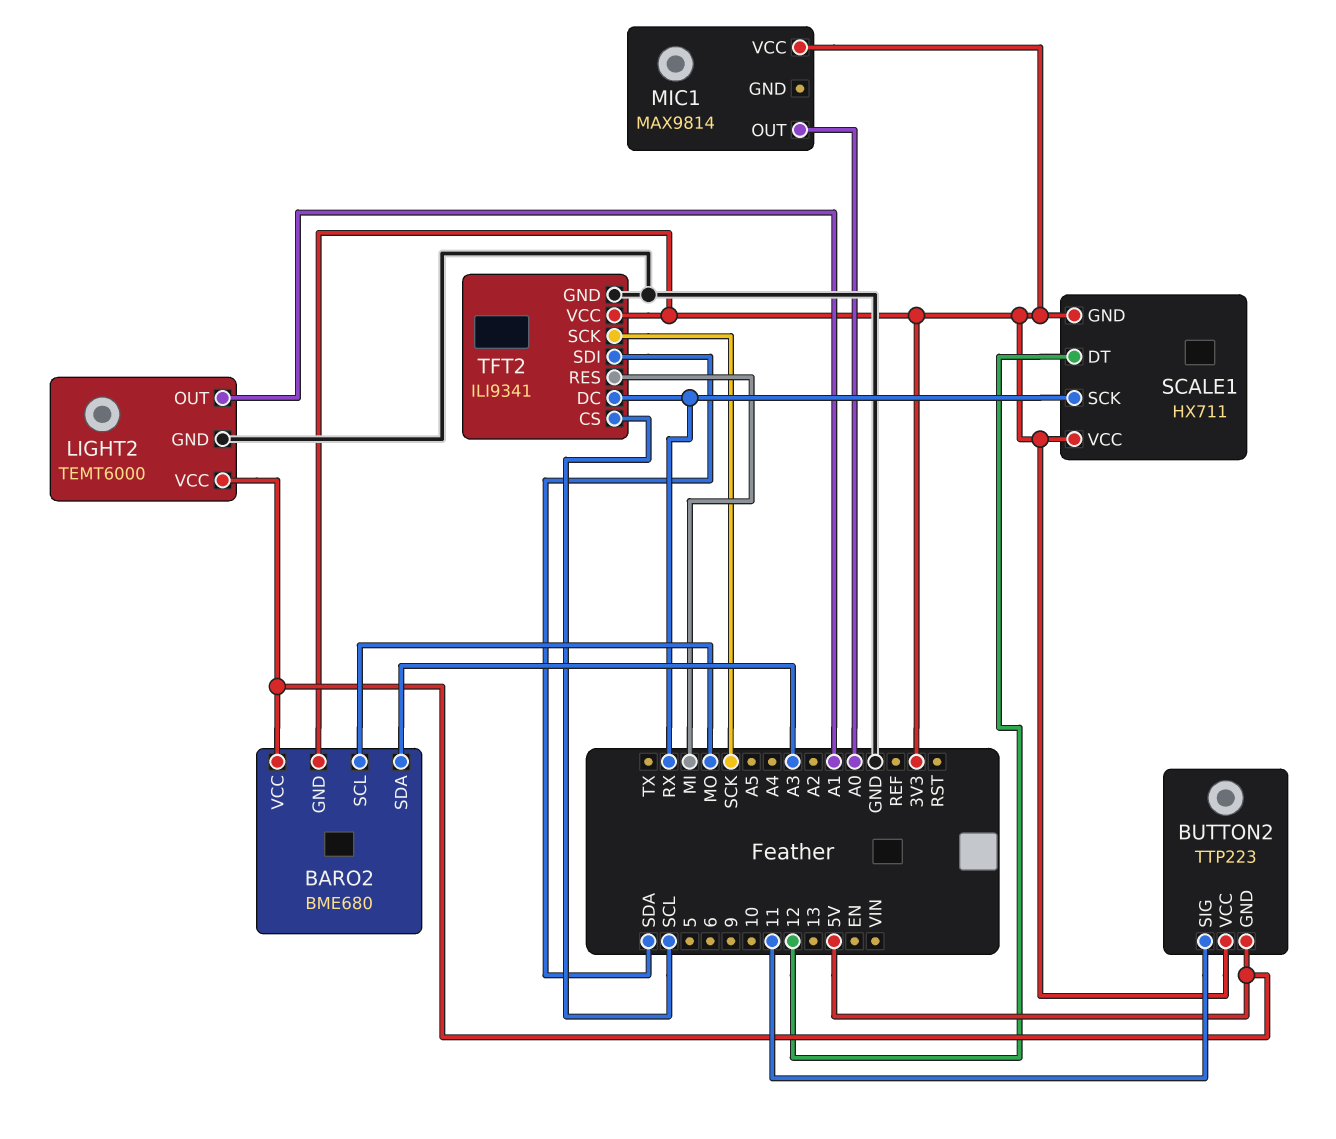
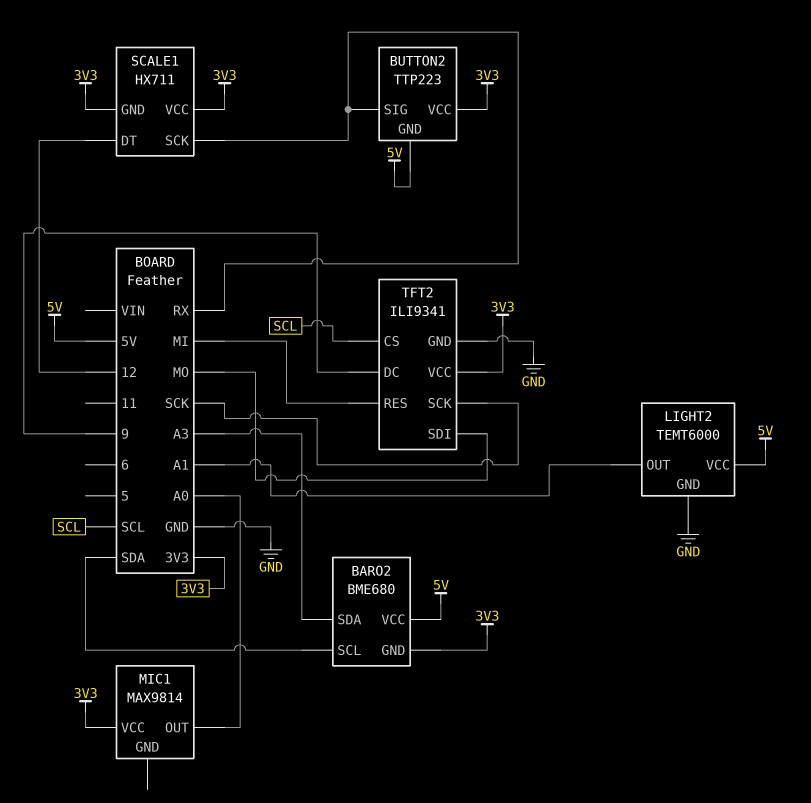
BARO2 pin SCL: MO -> SDA
BUTTON2 pin SIG: 11 -> RX
TFT2 pin DC: RX -> 9
TFT2 pin SDI: SDA -> MO

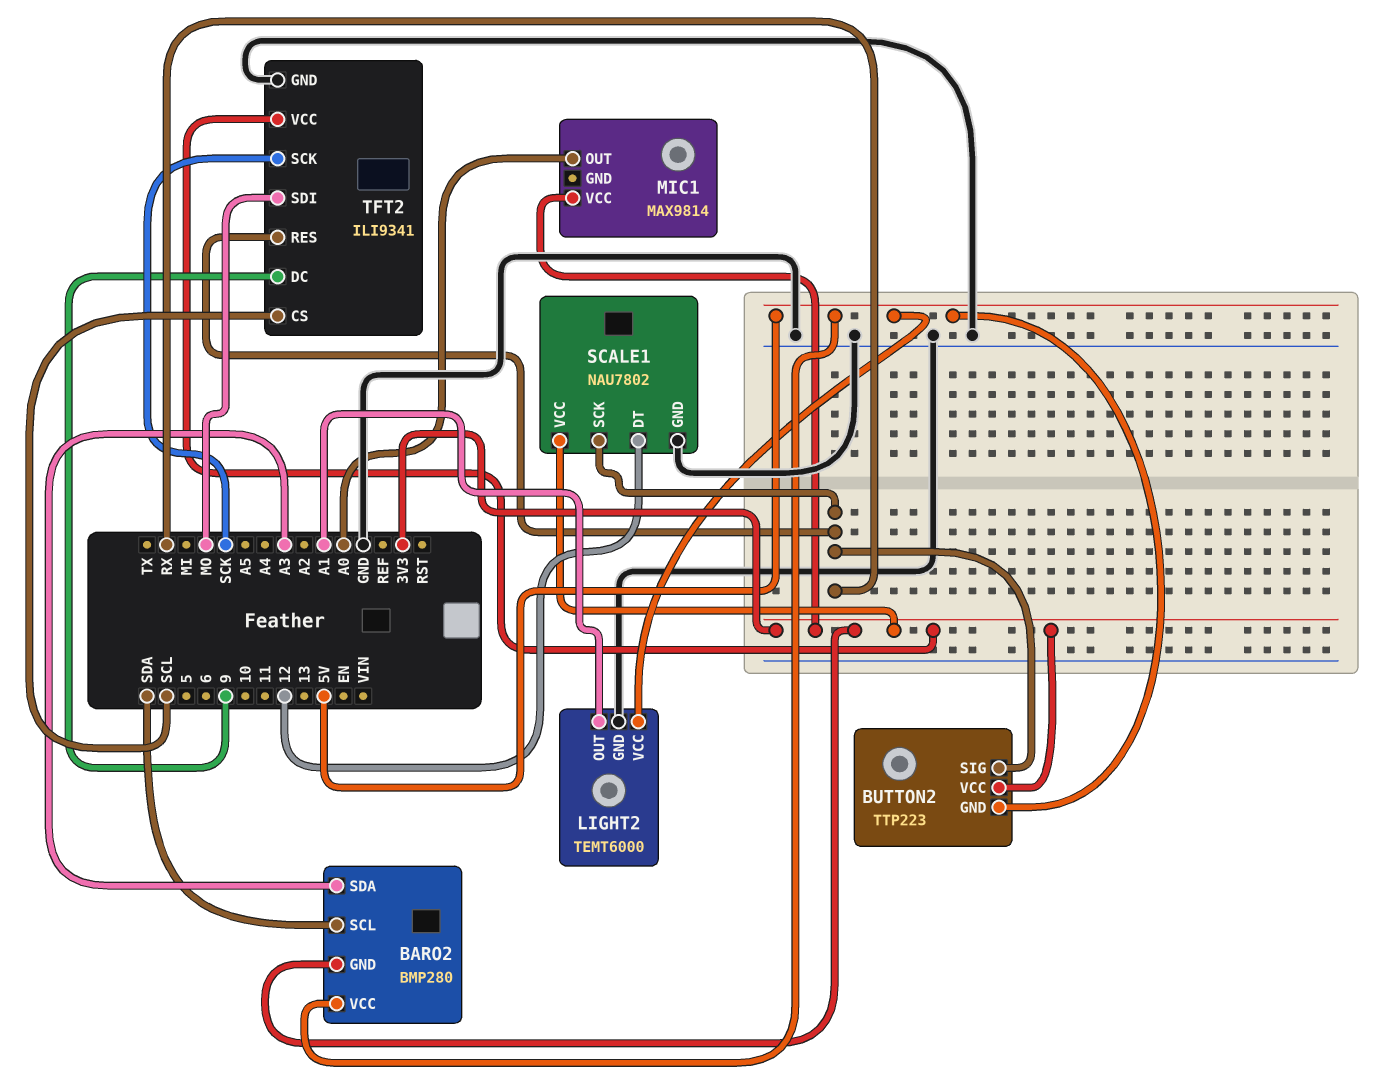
BARO2: BME680 -> BMP280
SCALE1: HX711 -> NAU7802
SCALE1 pin GND: 3V3 -> GND
TFT2 pin RES: MI -> RX

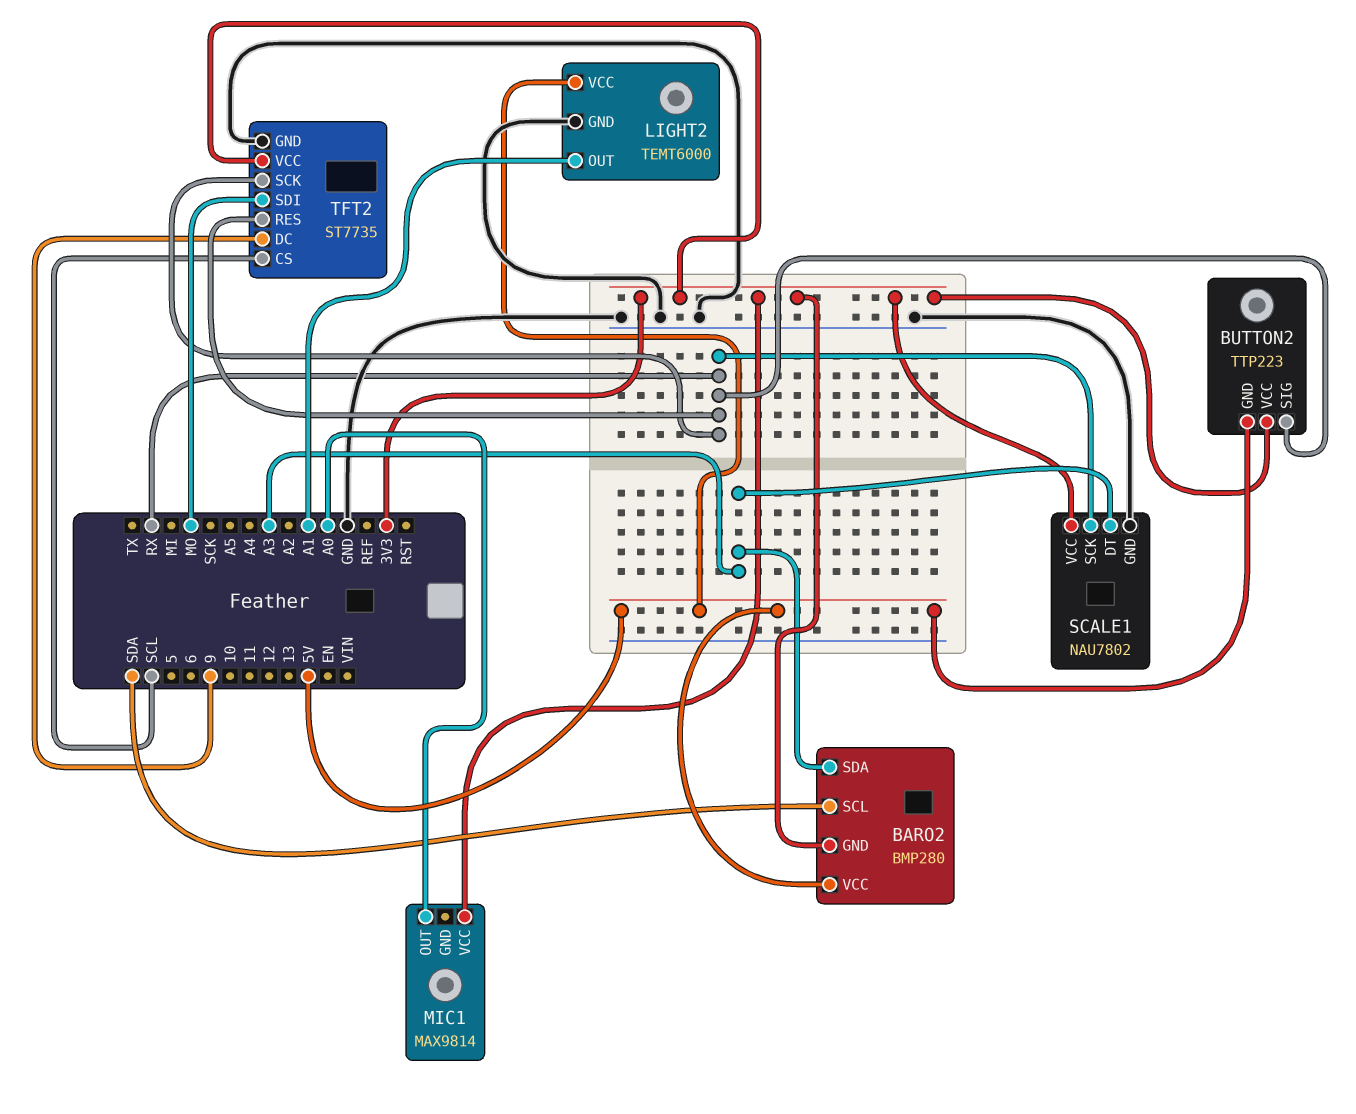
SCALE1 pin DT: 12 -> A3
TFT2: ILI9341 -> ST7735
TFT2 pin SCK: SCK -> RX

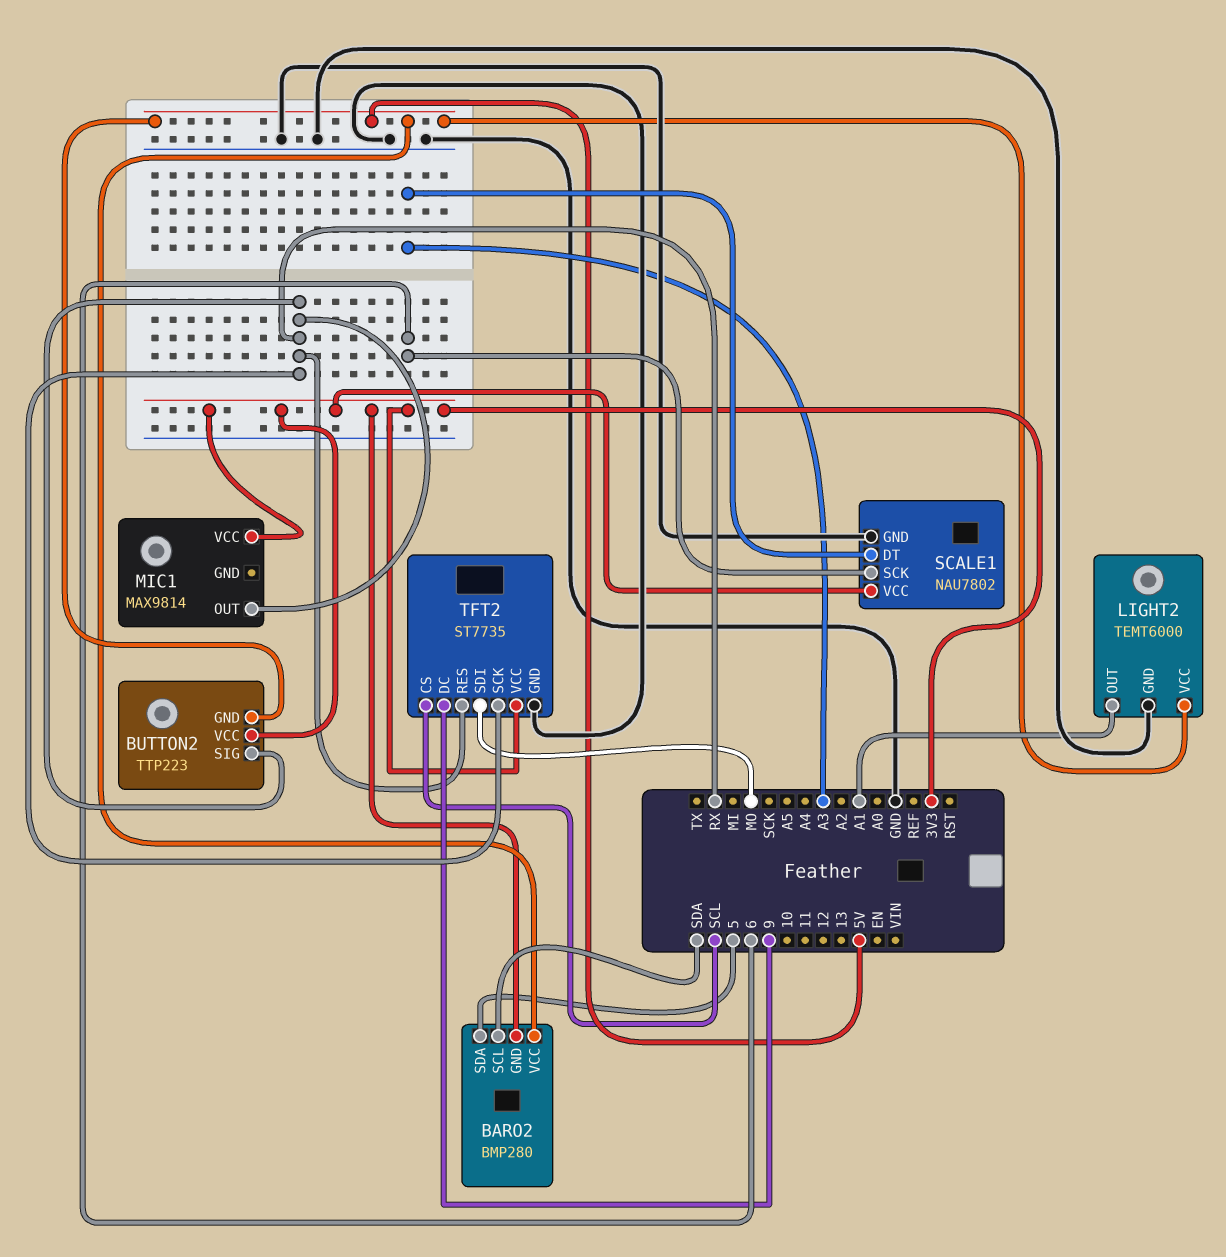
BARO2 pin SDA: A3 -> 5
MIC1 pin OUT: A0 -> RX
SCALE1 pin SCK: RX -> 6

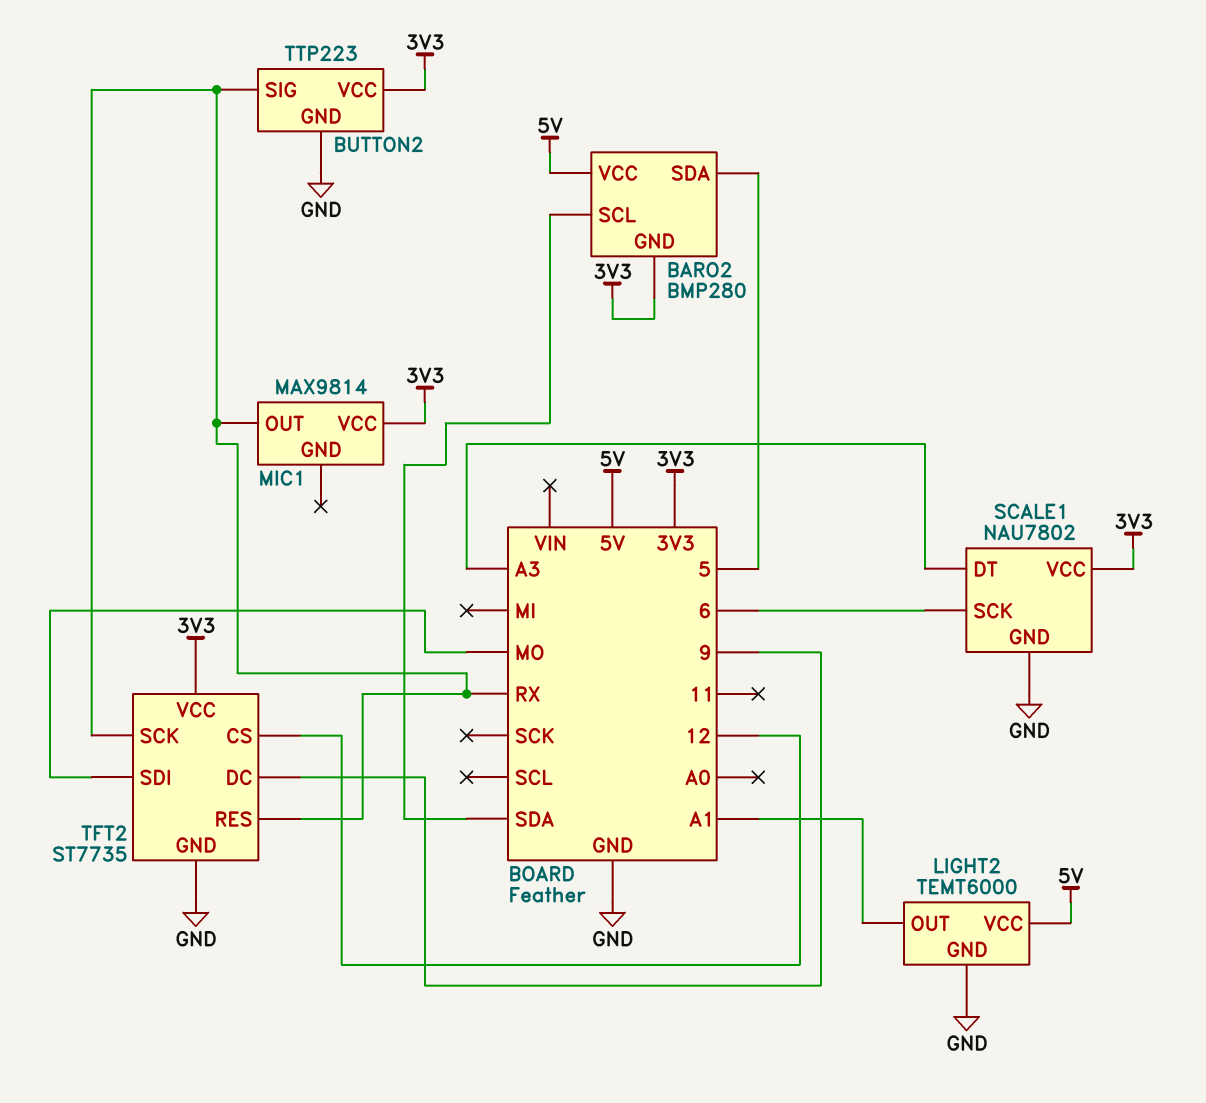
BUTTON2 pin GND: 5V -> GND
TFT2 pin CS: SCL -> 12

